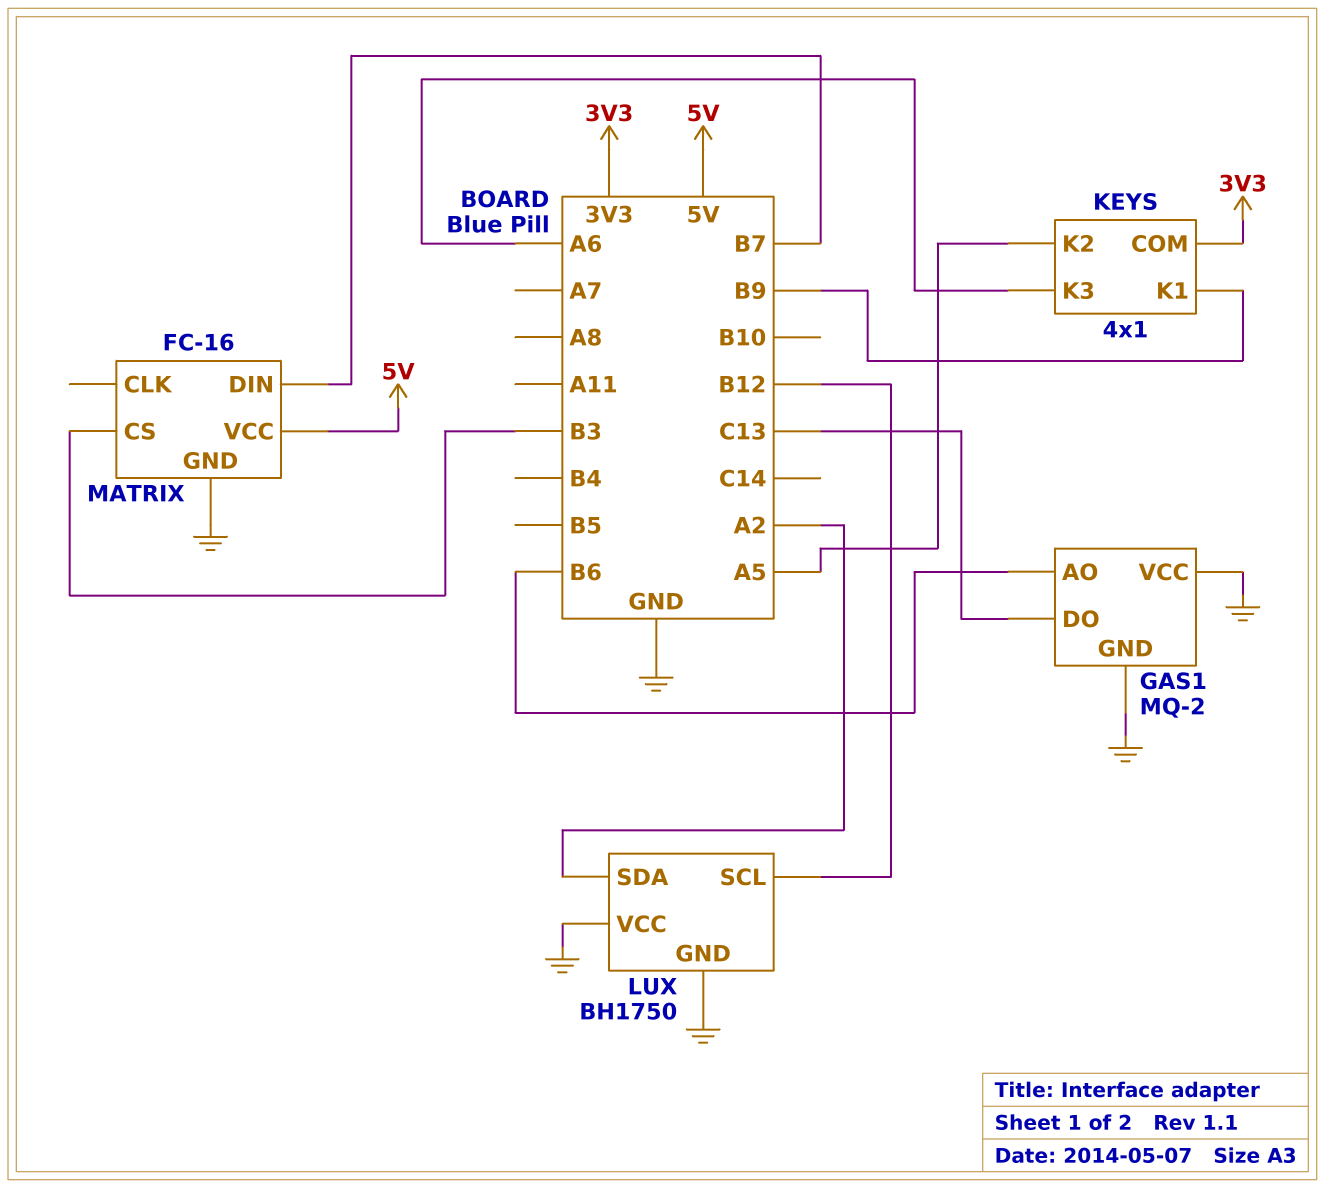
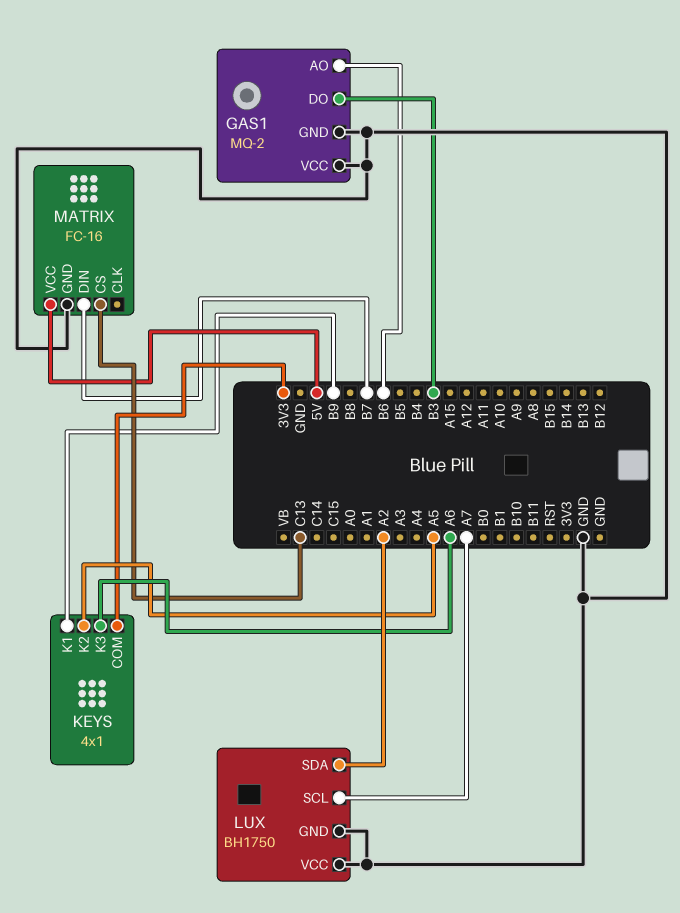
GAS1 pin DO: C13 -> B3
LUX pin SCL: B12 -> A7
MATRIX pin CS: B3 -> C13

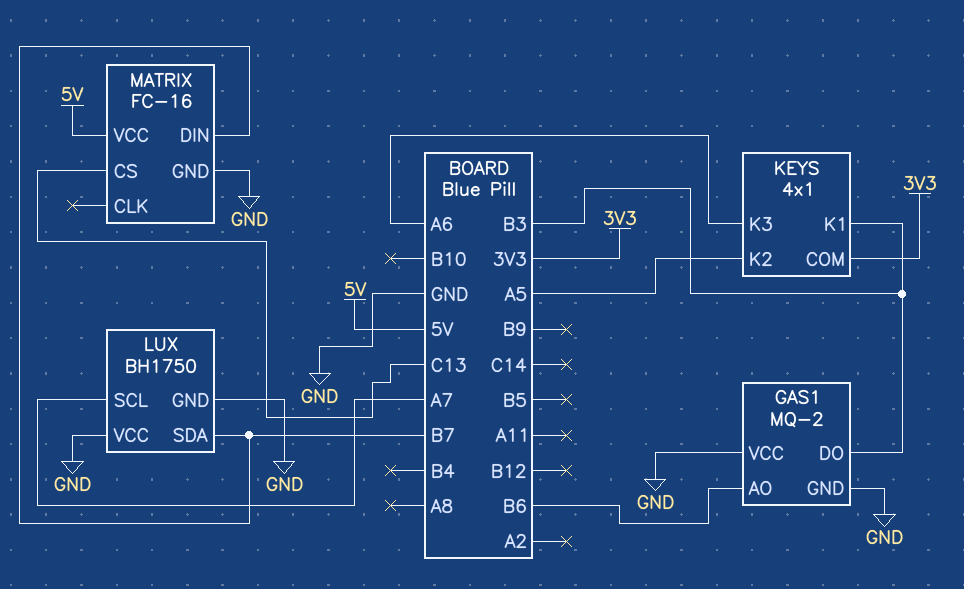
KEYS pin K1: B9 -> B3
LUX pin SDA: A2 -> B7

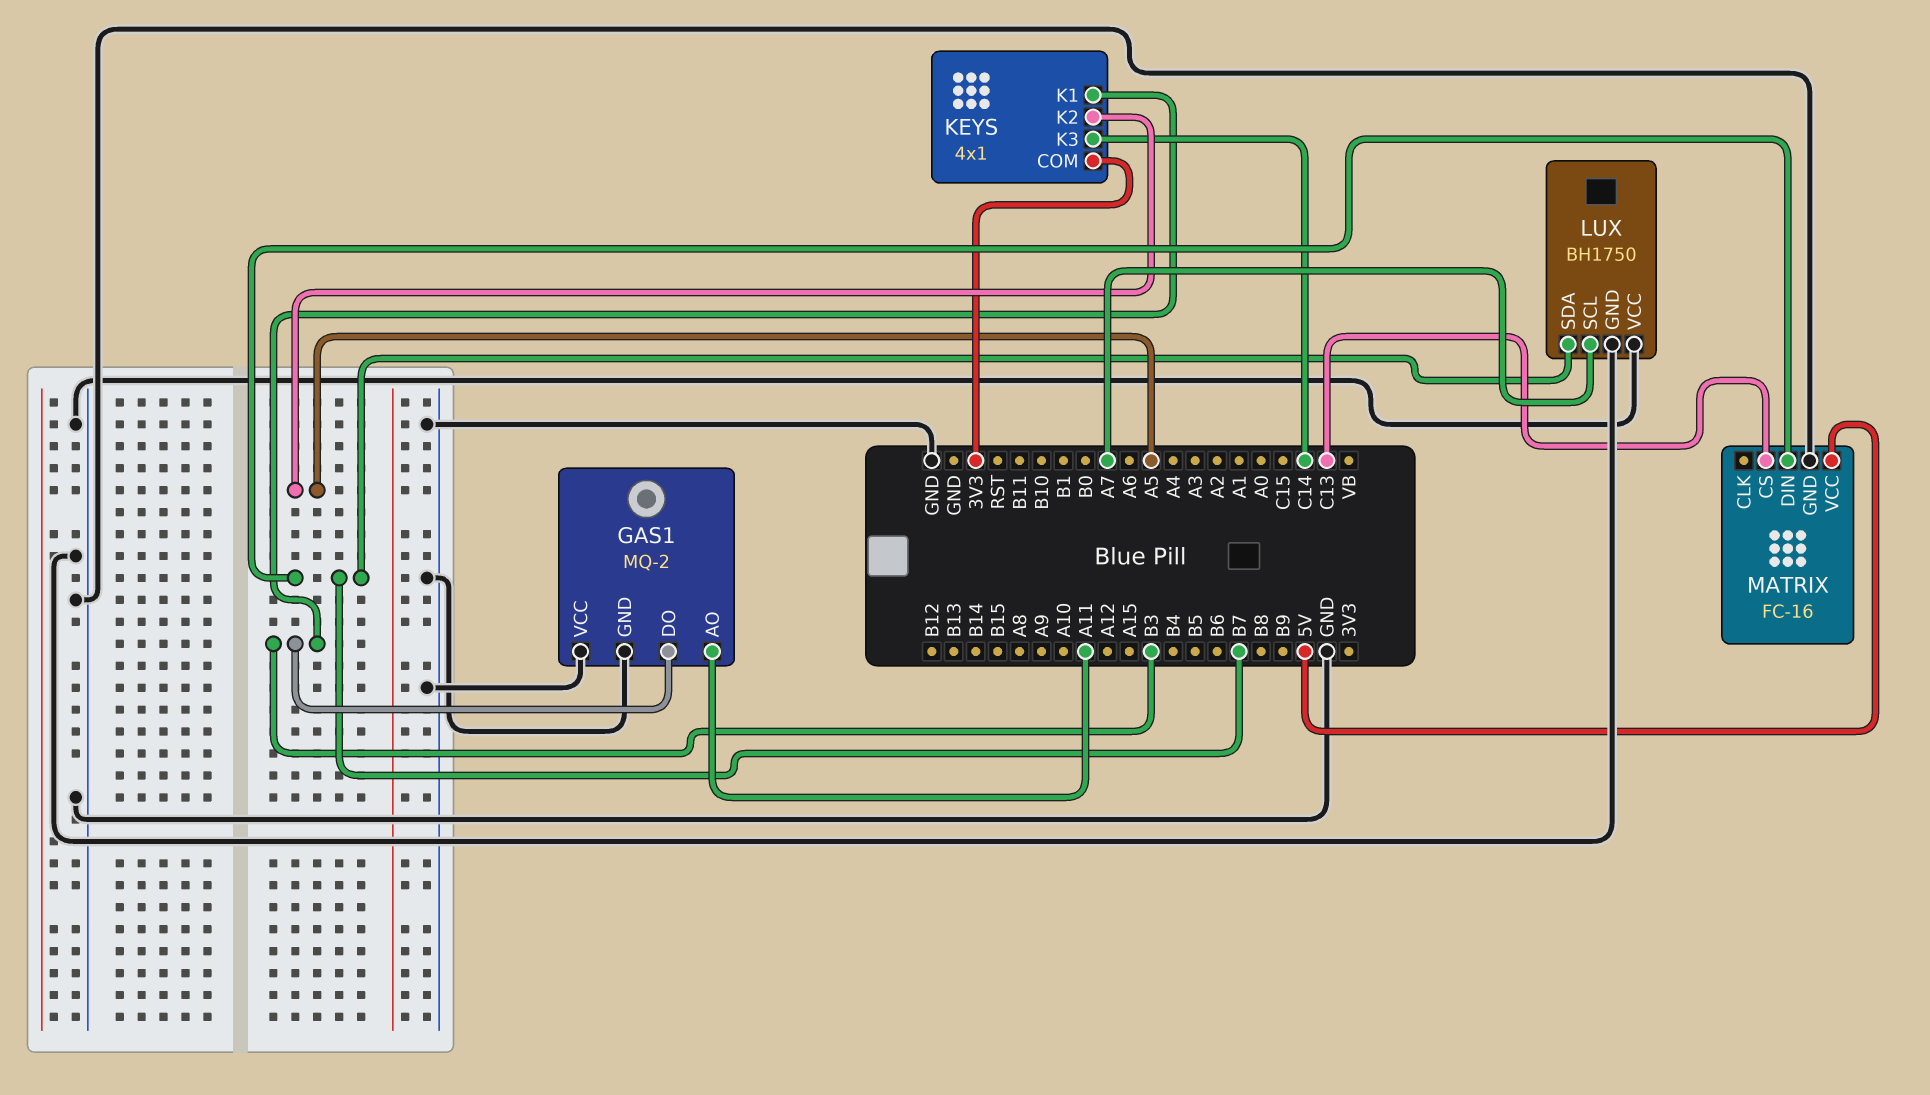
GAS1 pin AO: B6 -> A11
KEYS pin K3: A6 -> C14

